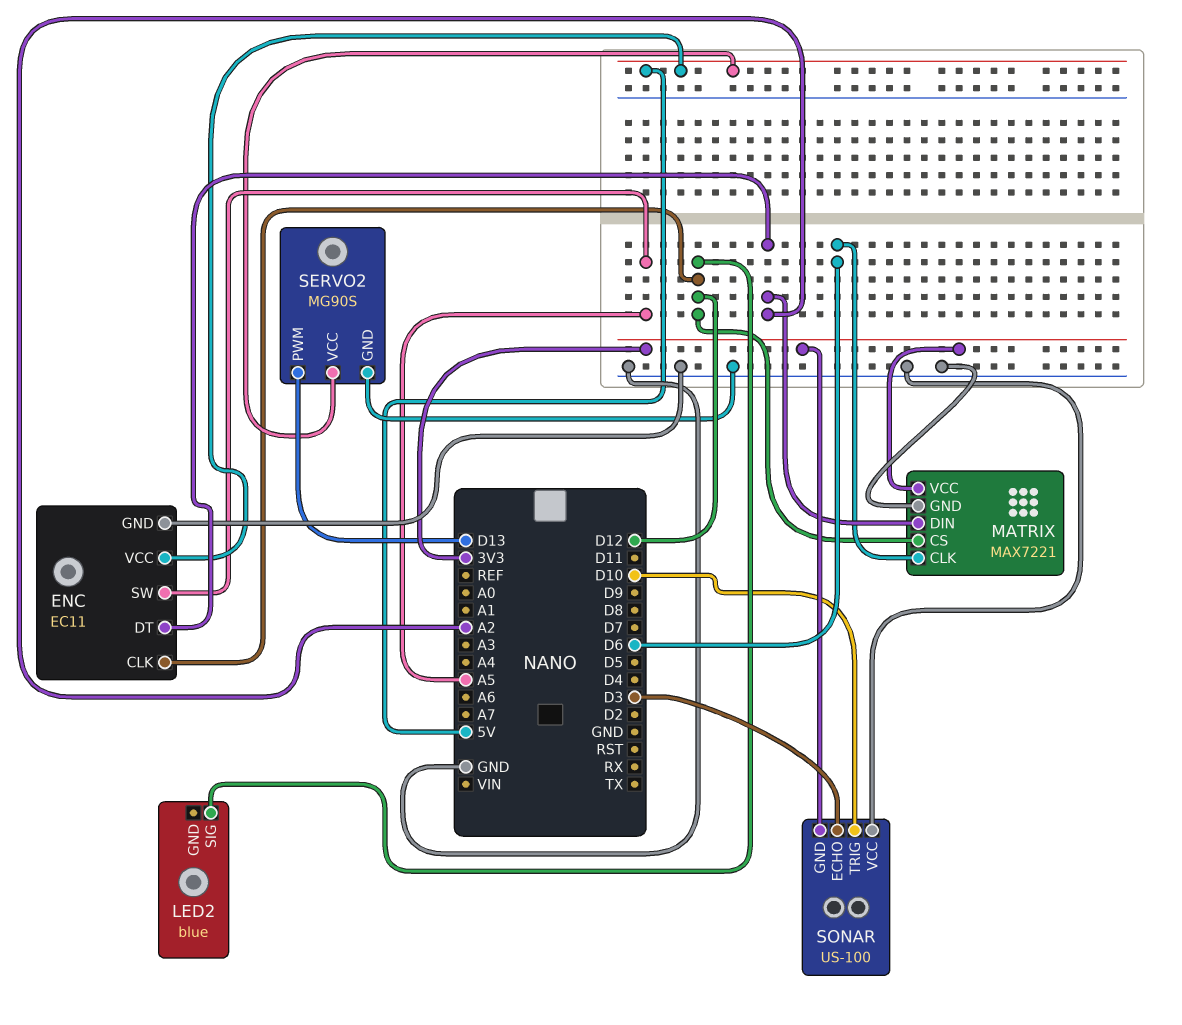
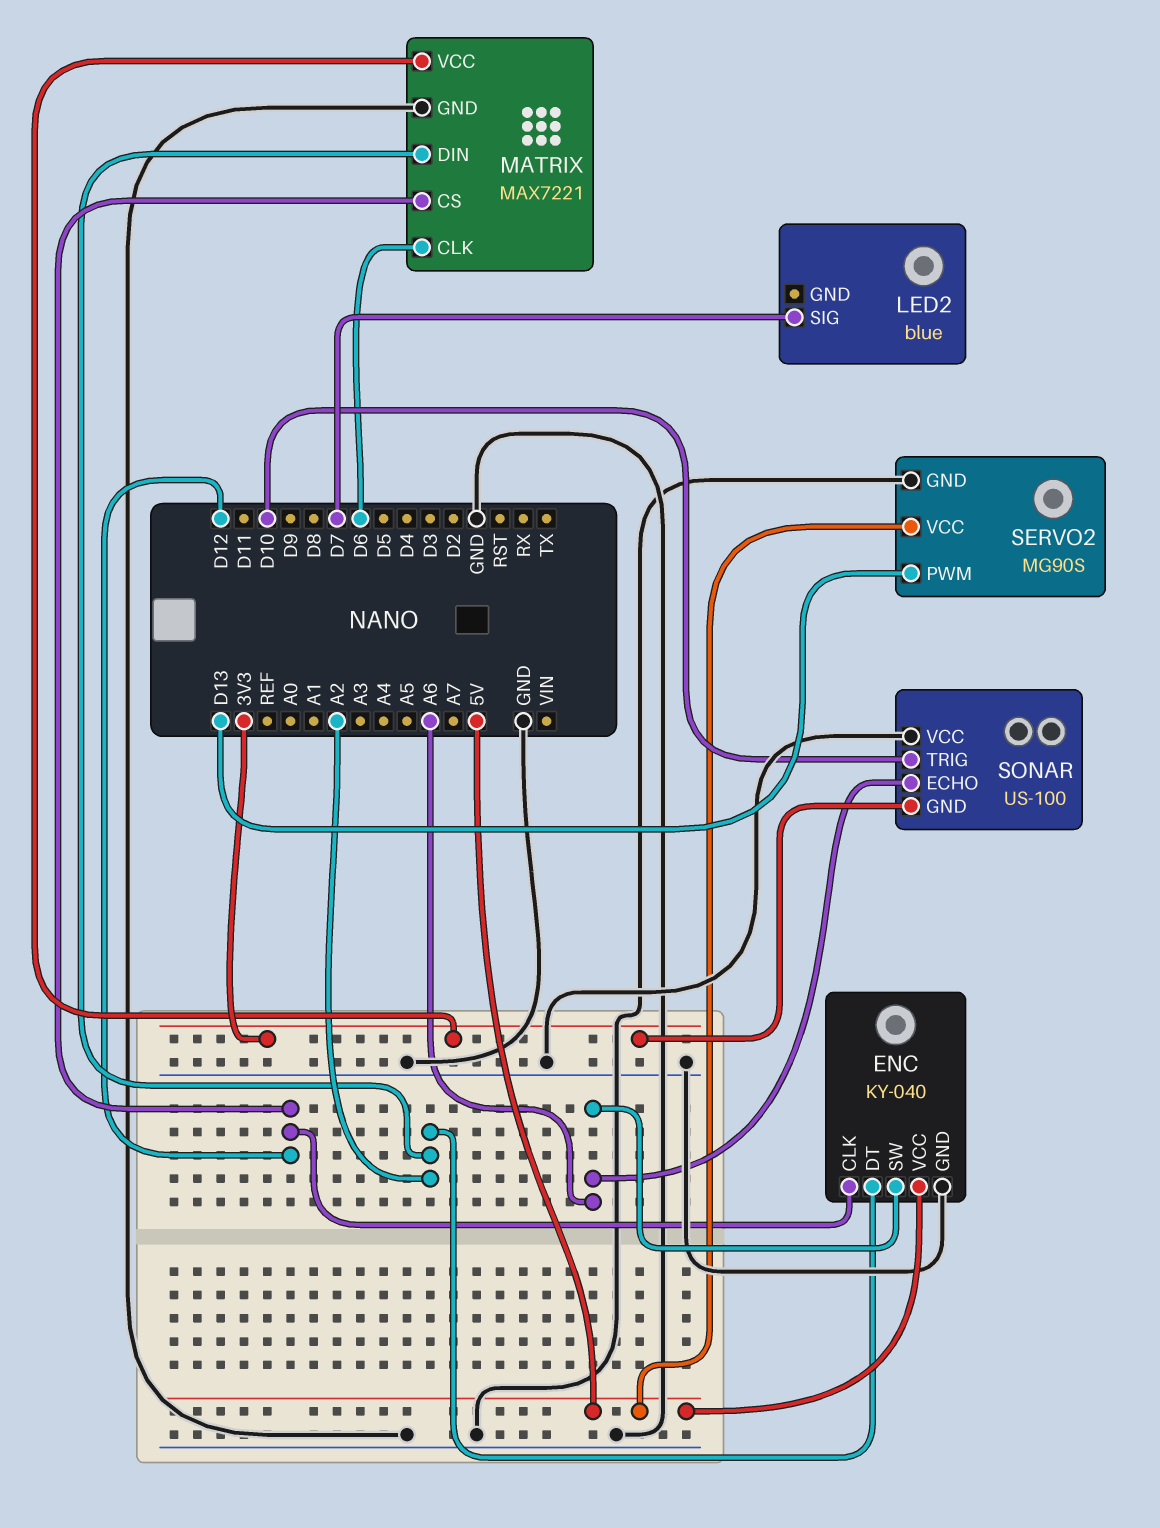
ENC: EC11 -> KY-040
ENC pin SW: A5 -> A6
LED2 pin SIG: D12 -> D7
SONAR pin ECHO: D3 -> A6

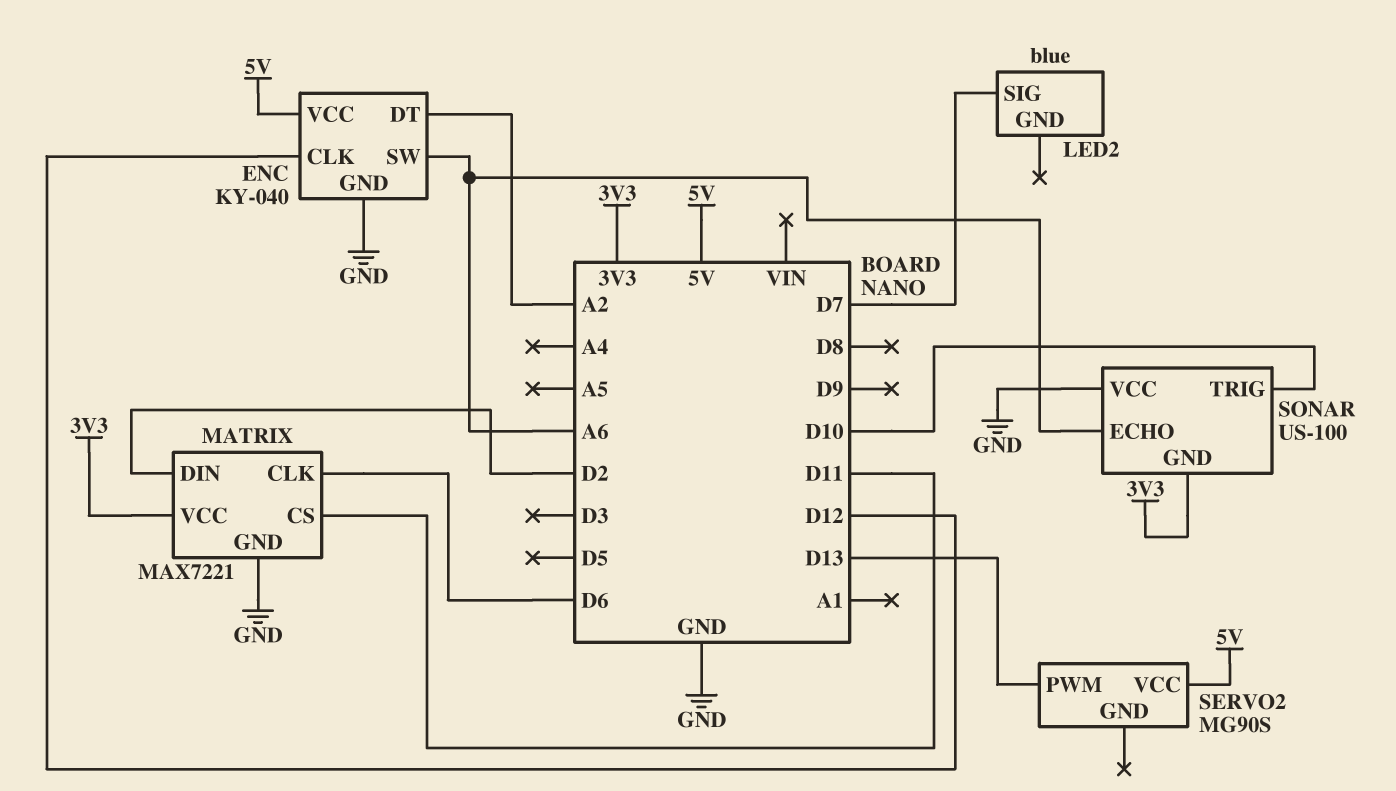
MATRIX pin CS: D12 -> D11
MATRIX pin DIN: A2 -> D2
SERVO2 pin GND: GND -> none

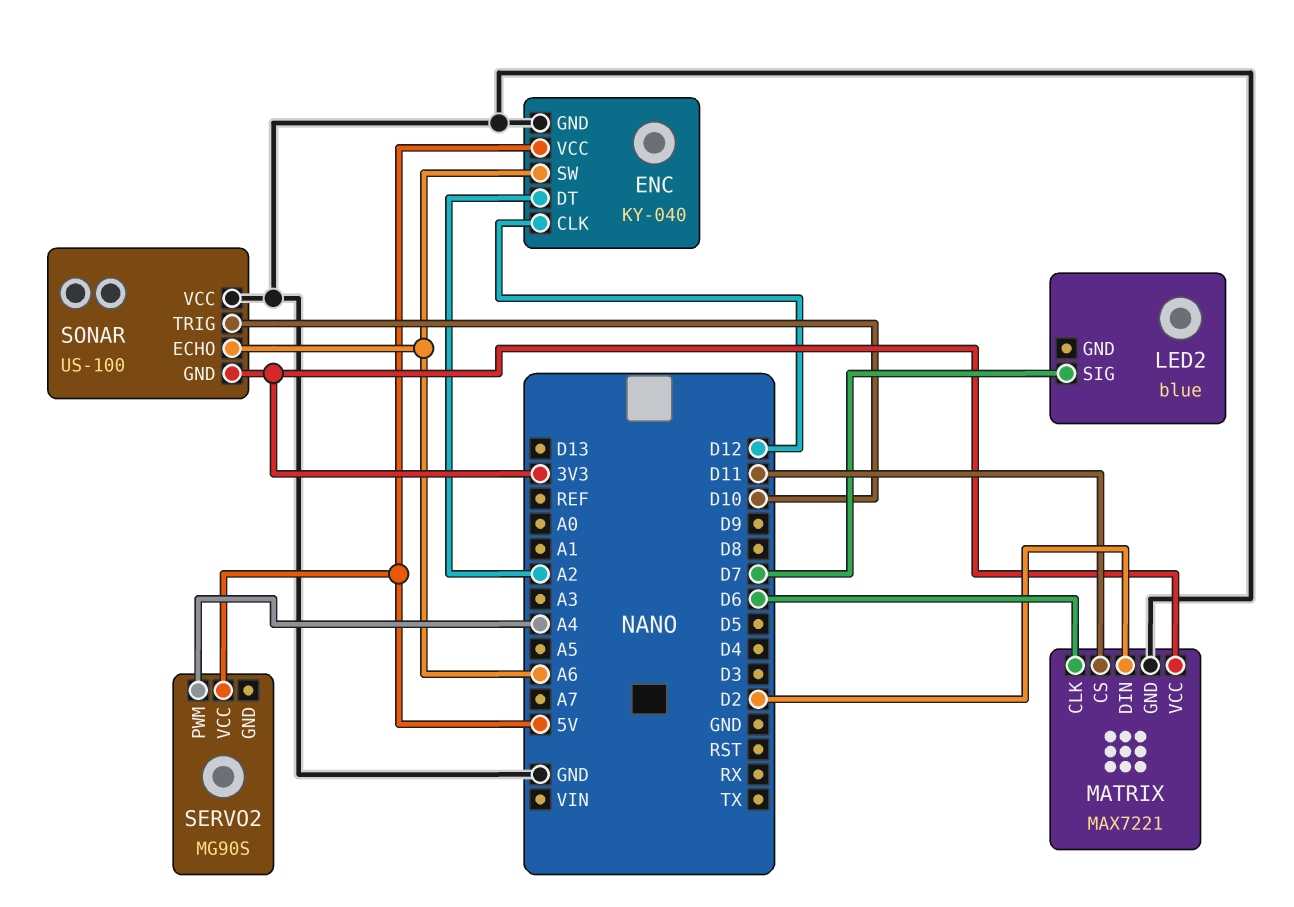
SERVO2 pin PWM: D13 -> A4

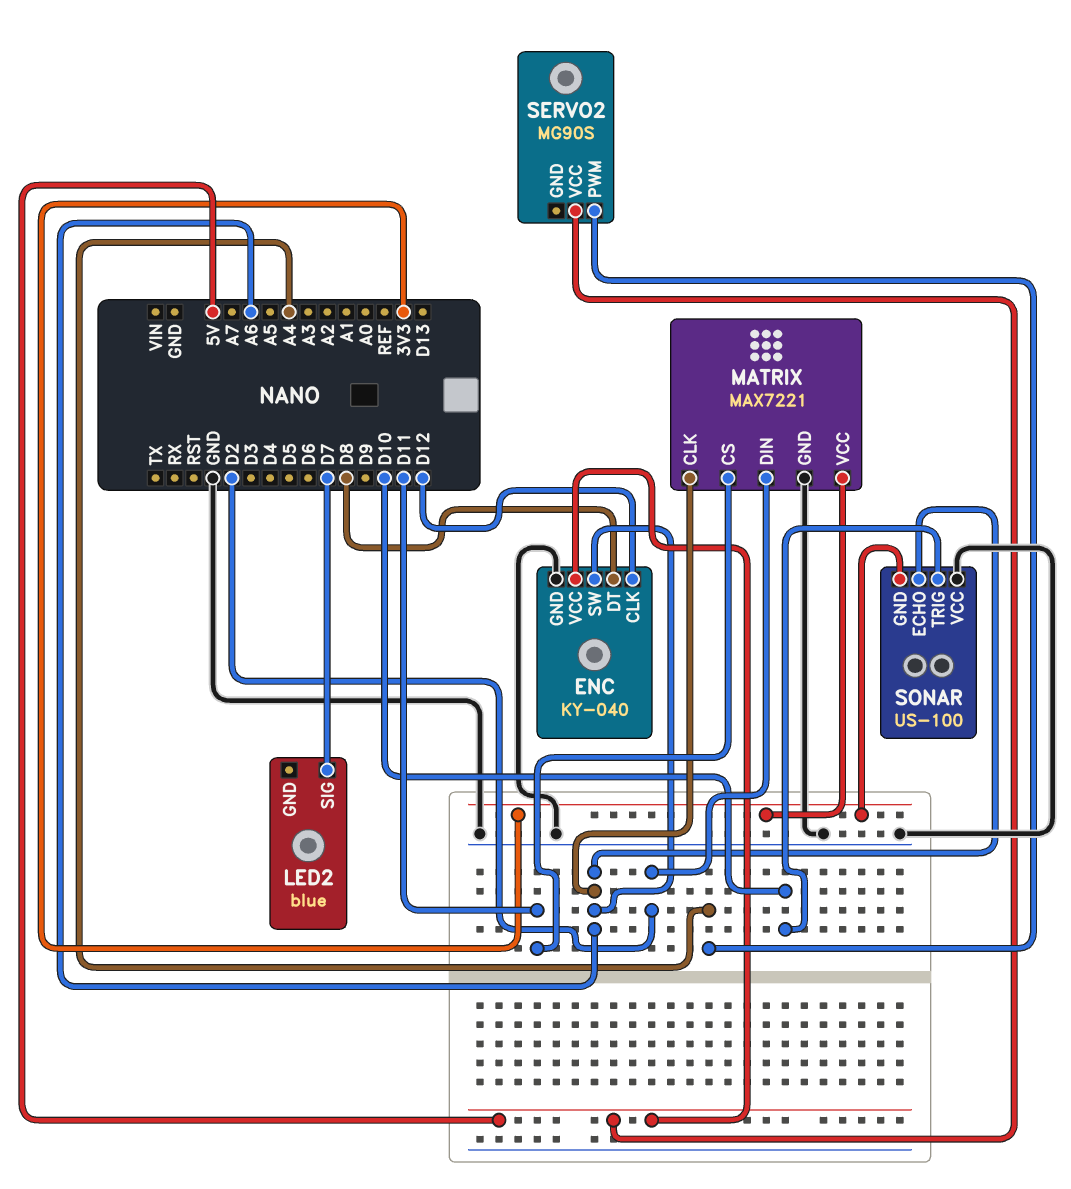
ENC pin DT: A2 -> D8
MATRIX pin CLK: D6 -> A6

